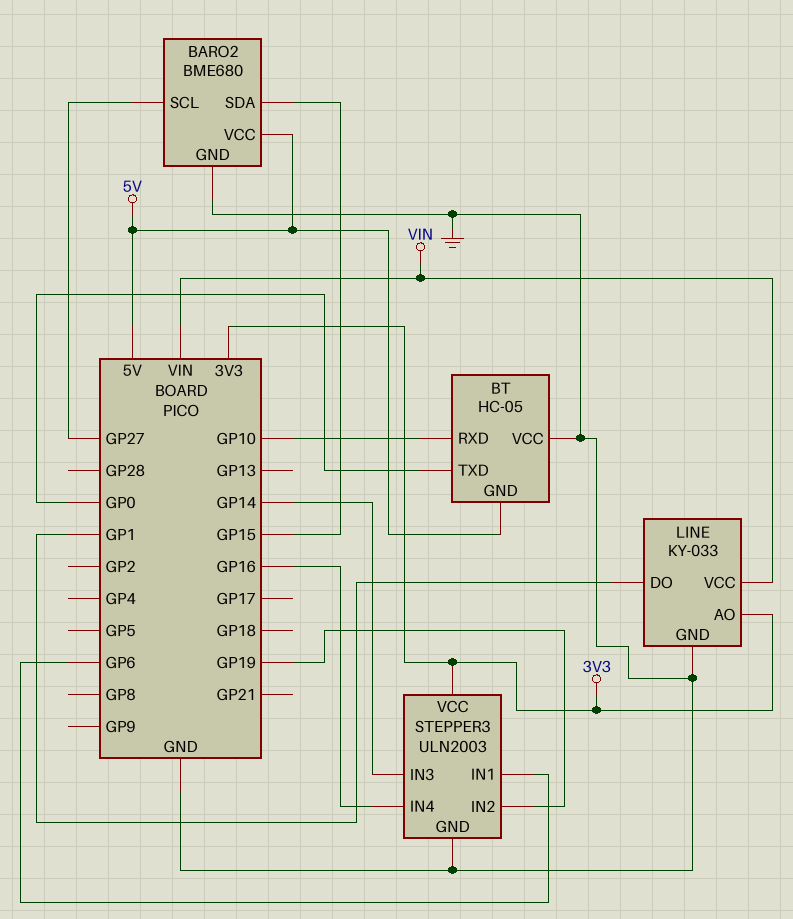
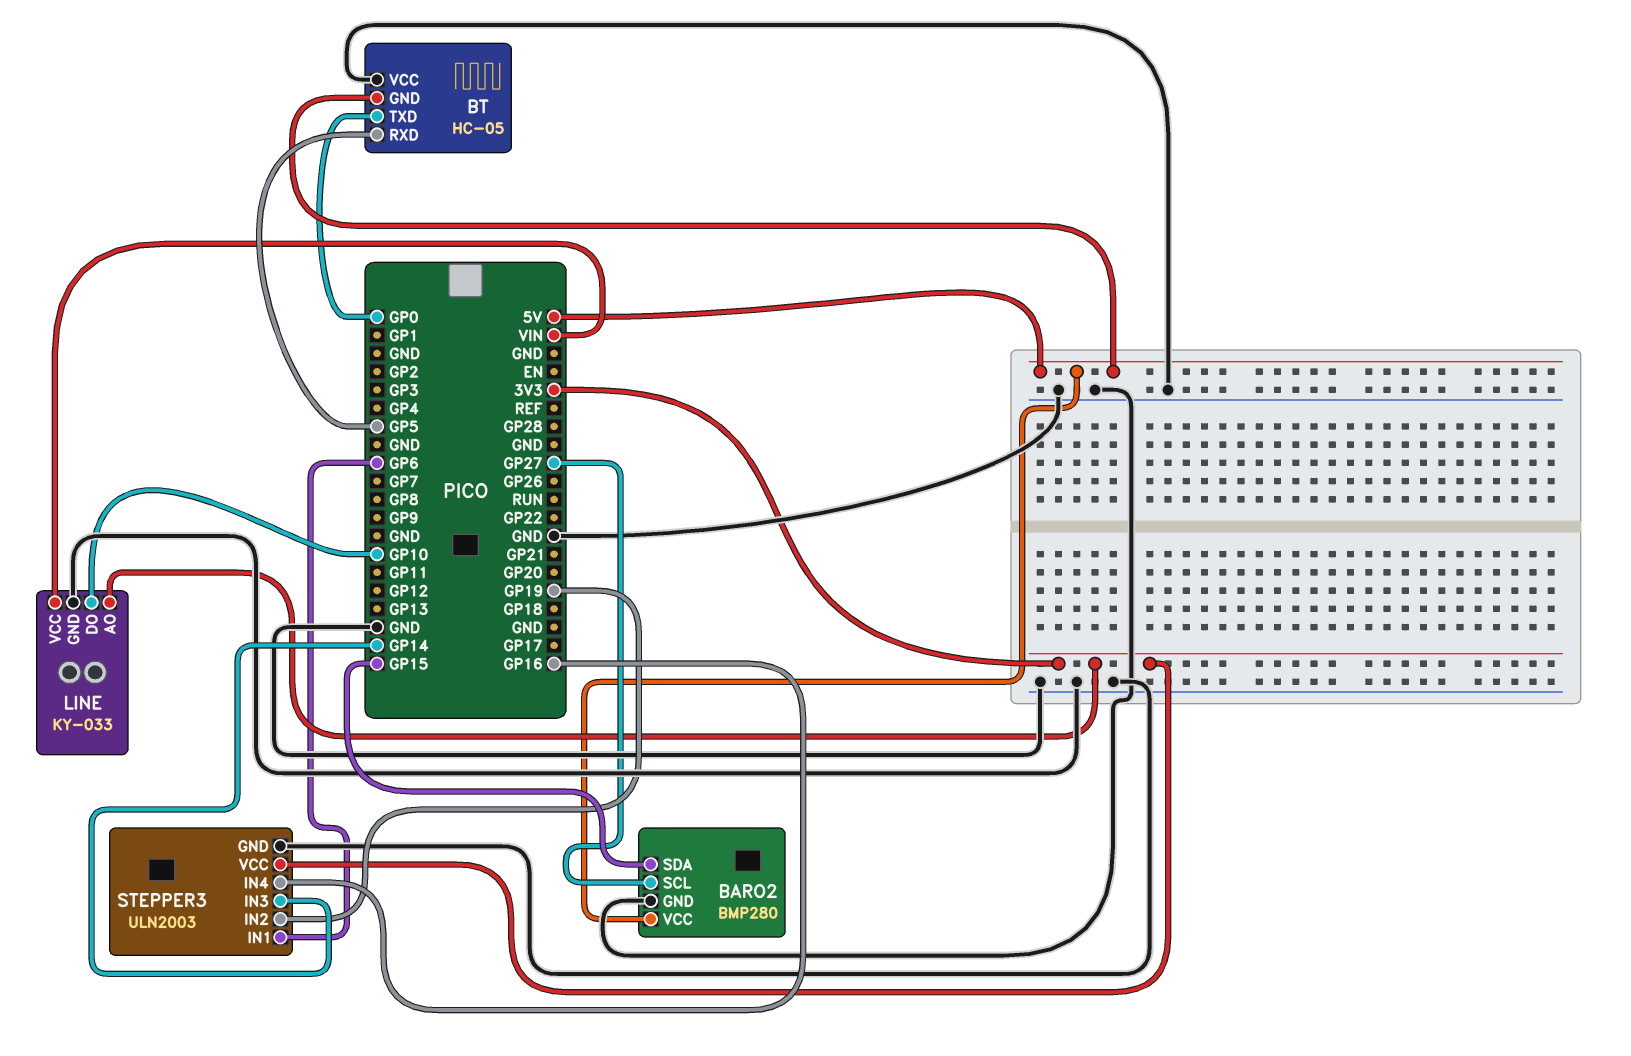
BARO2: BME680 -> BMP280
BT pin RXD: GP10 -> GP5
LINE pin DO: GP1 -> GP10

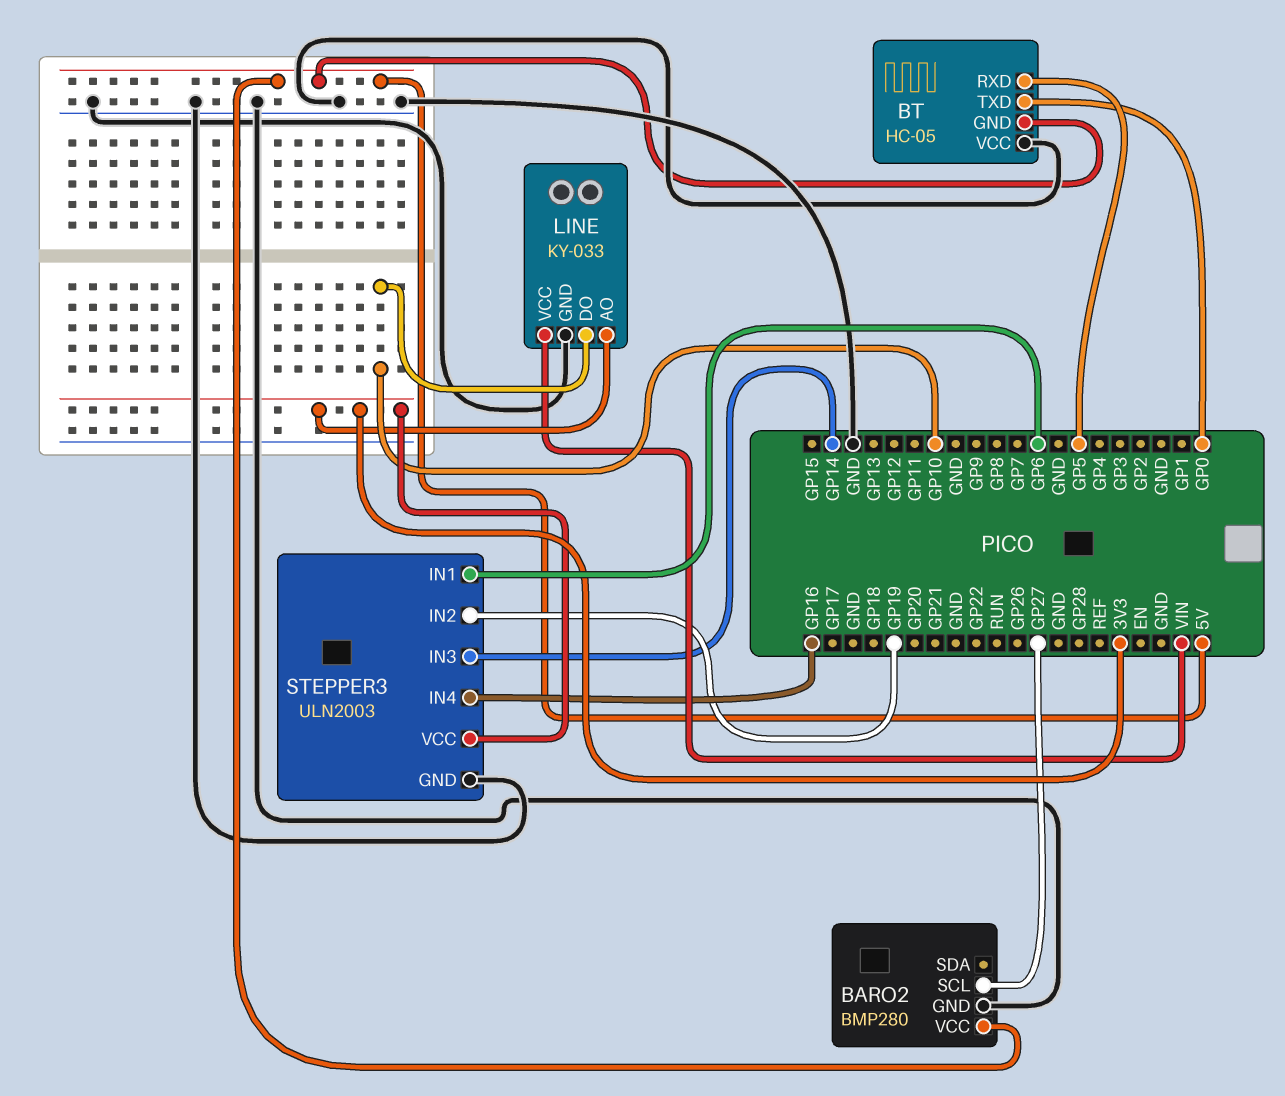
BARO2 pin SDA: GP15 -> none

